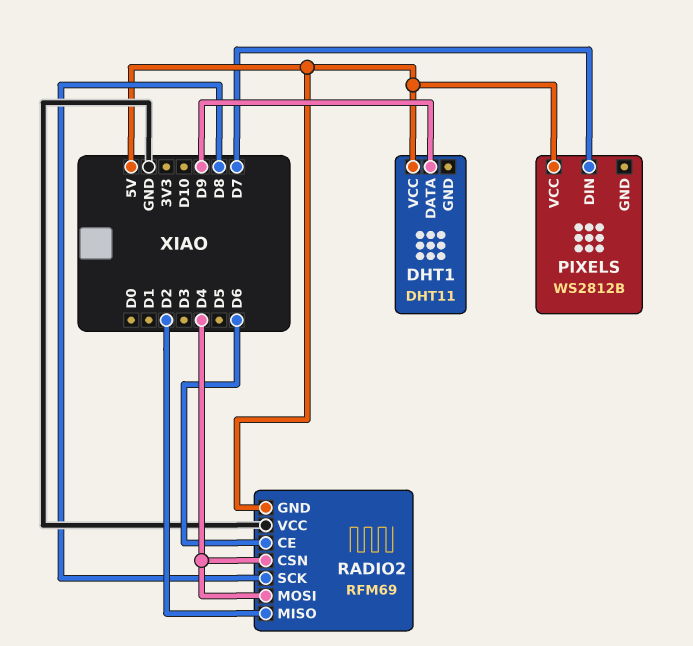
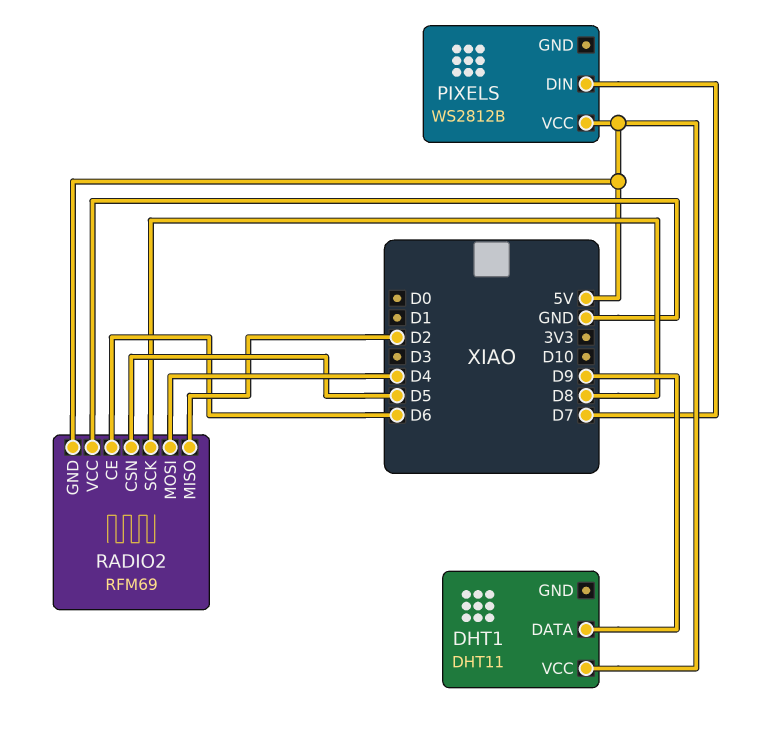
RADIO2 pin CSN: D4 -> D5

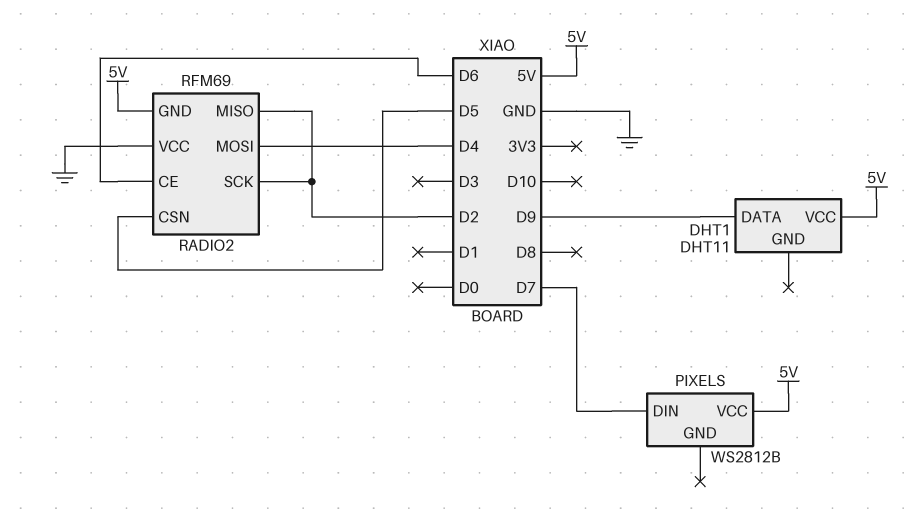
RADIO2 pin SCK: D8 -> D2

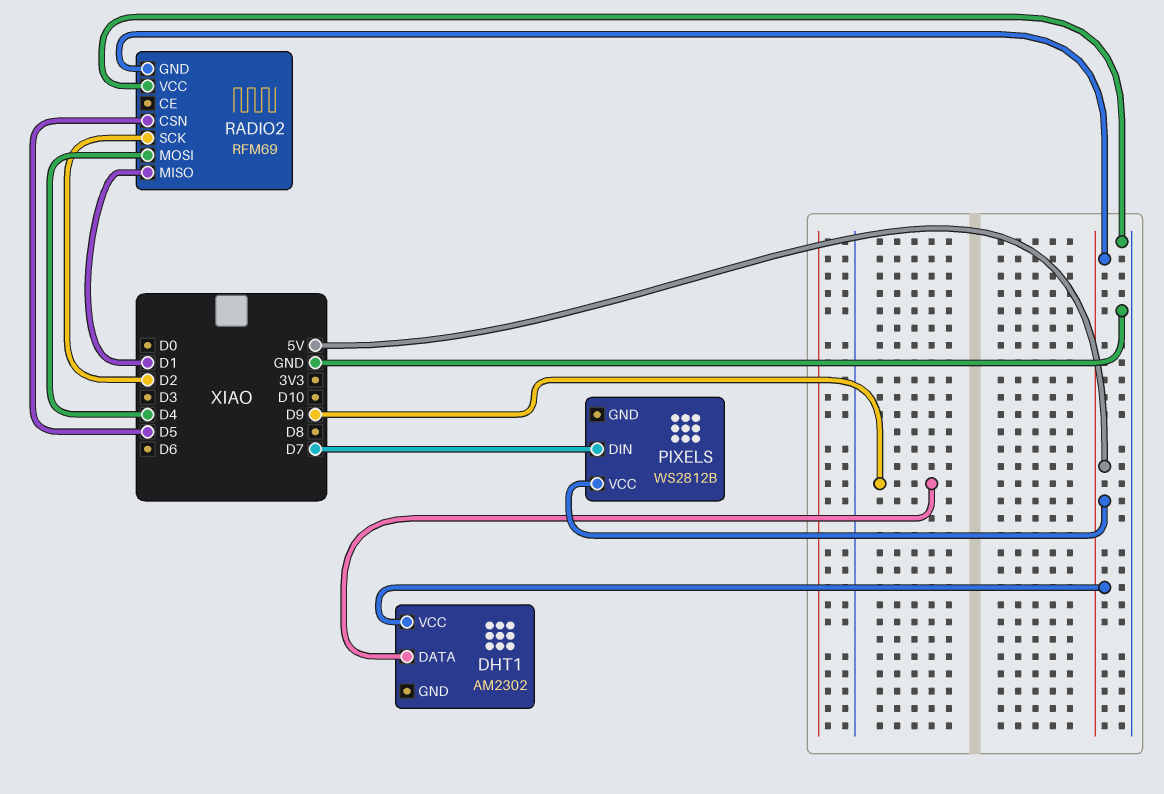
DHT1: DHT11 -> AM2302
RADIO2 pin CE: D6 -> none
RADIO2 pin MISO: D2 -> D1

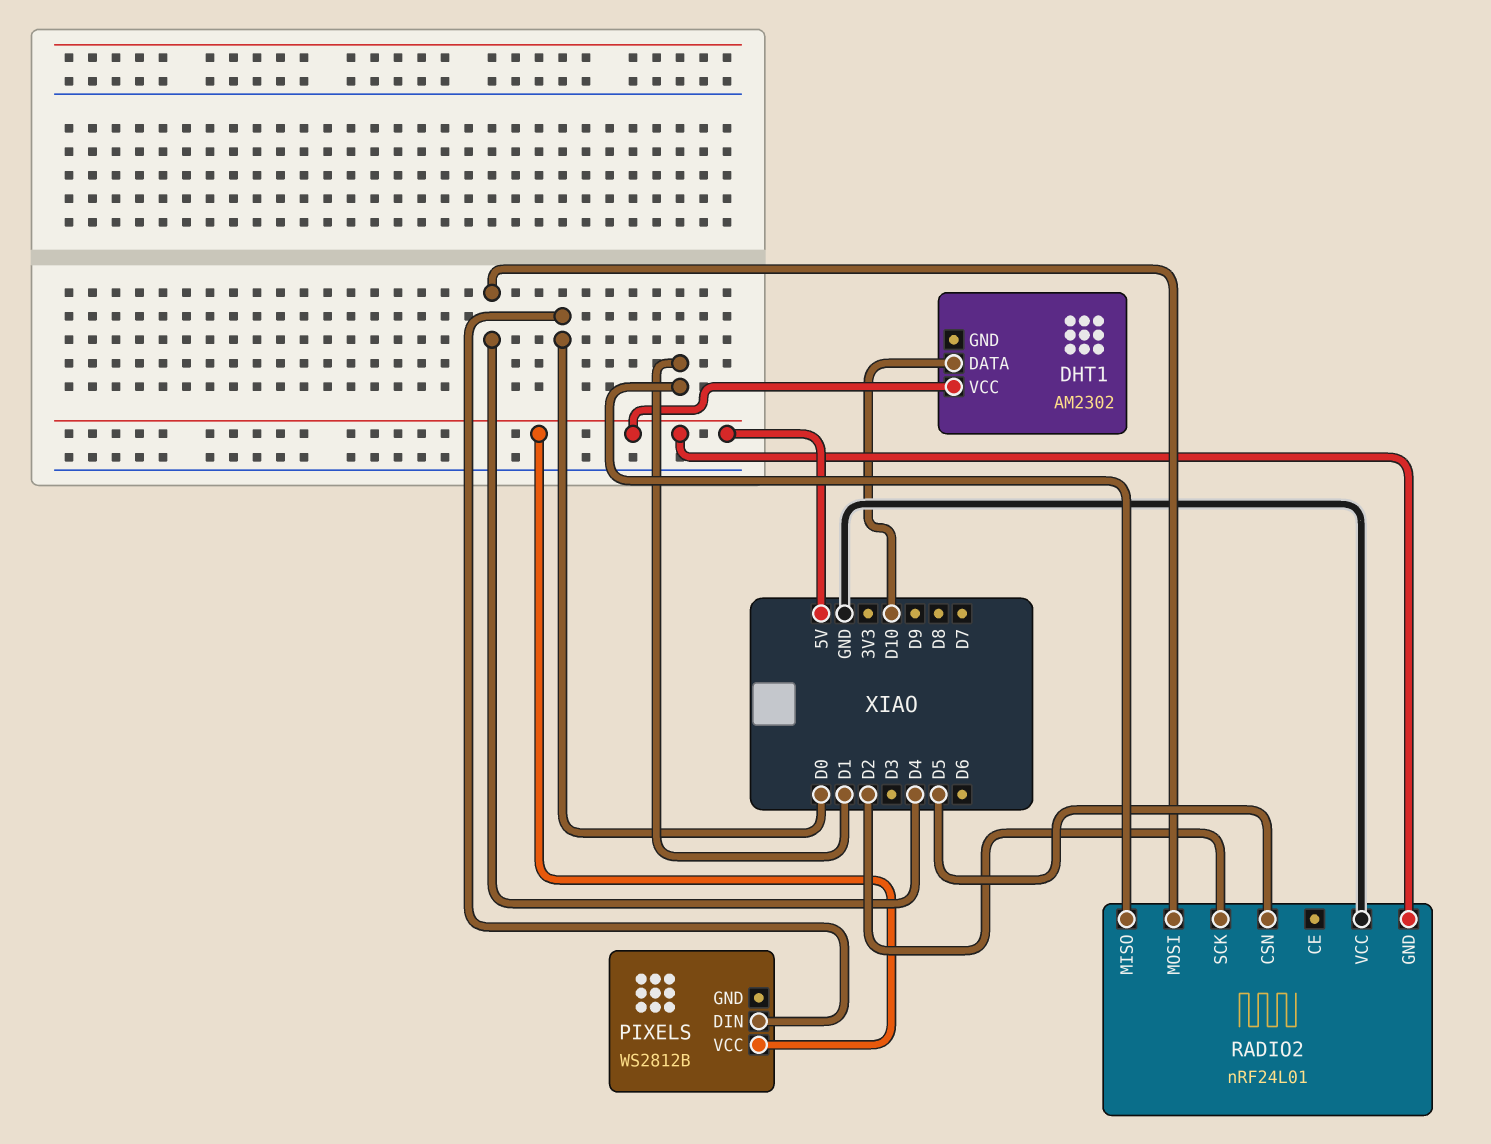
DHT1 pin DATA: D9 -> D10
PIXELS pin DIN: D7 -> D0
RADIO2: RFM69 -> nRF24L01

